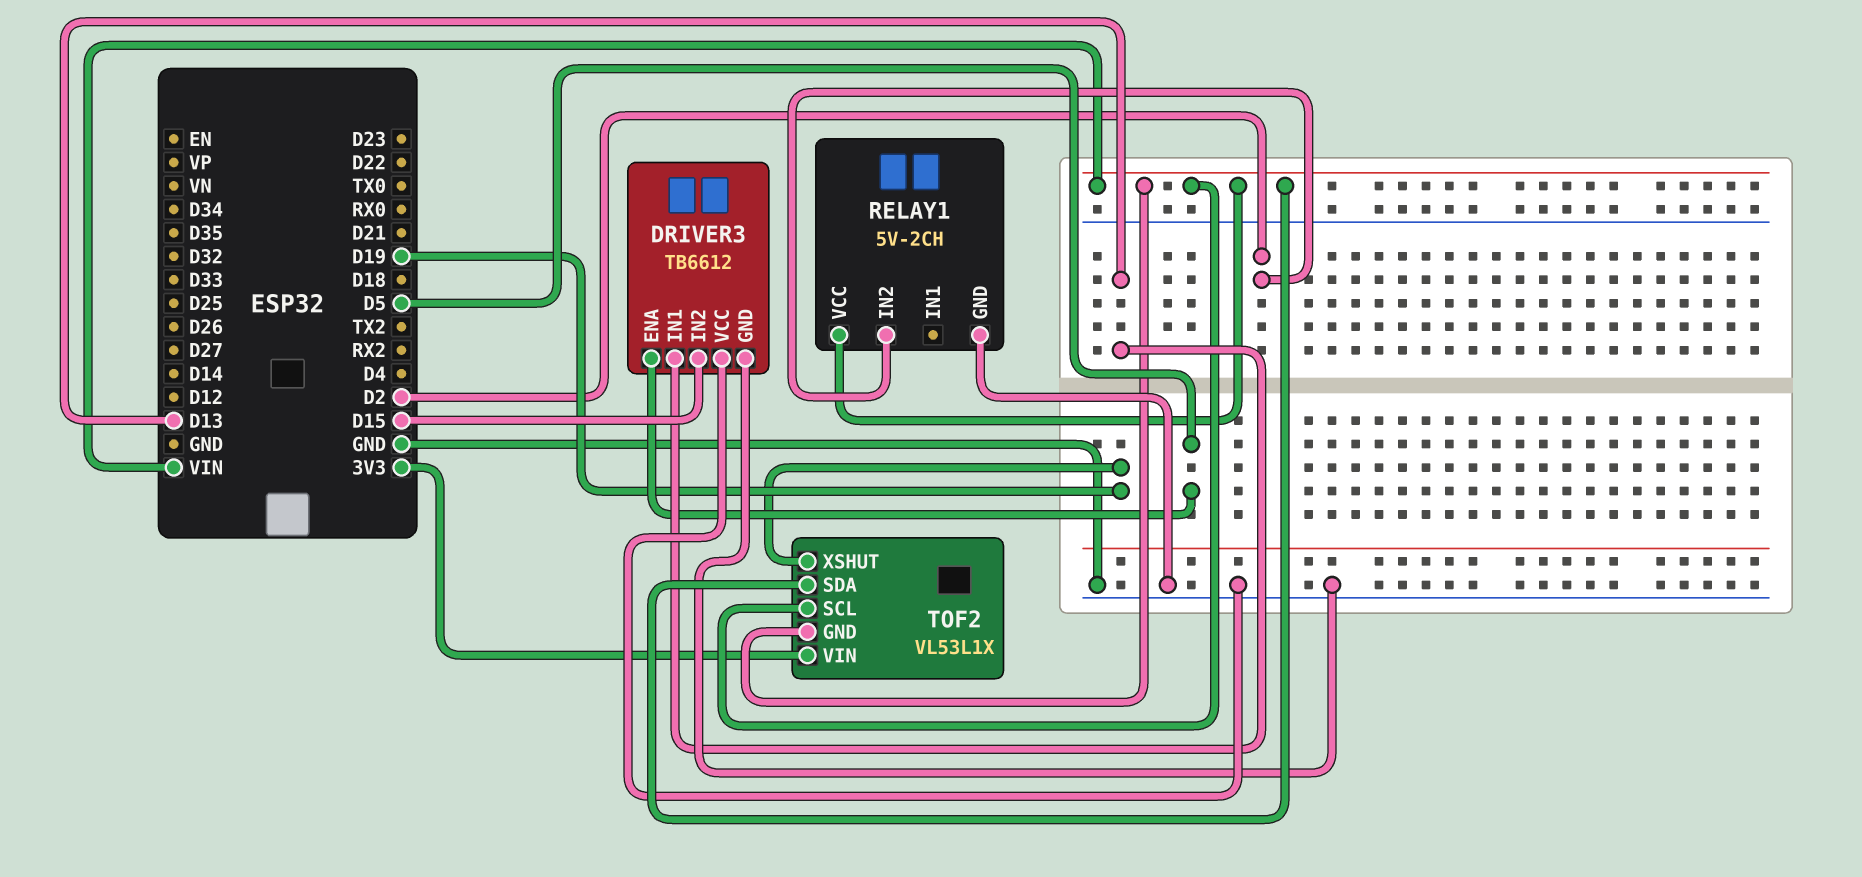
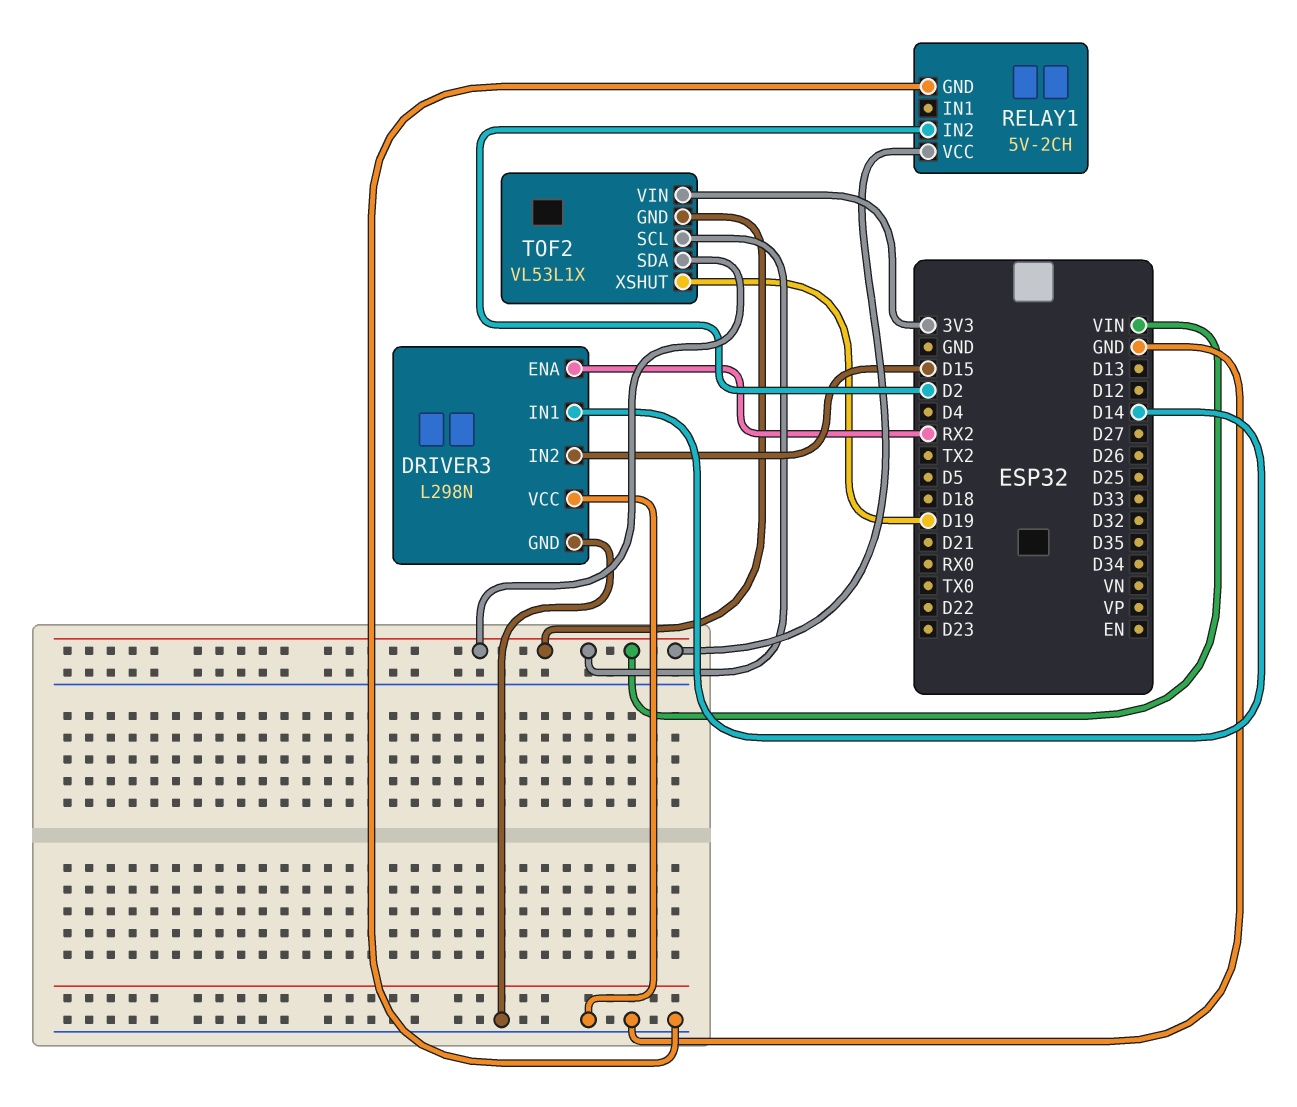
DRIVER3: TB6612 -> L298N
DRIVER3 pin ENA: D5 -> RX2
DRIVER3 pin IN1: D13 -> D14

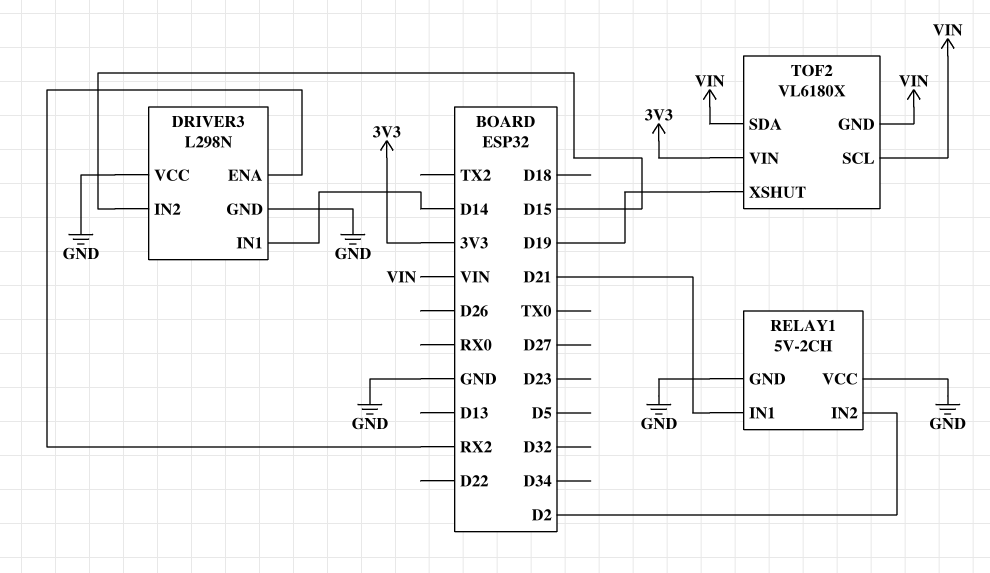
RELAY1 pin IN1: none -> D21
RELAY1 pin VCC: VIN -> GND
TOF2: VL53L1X -> VL6180X

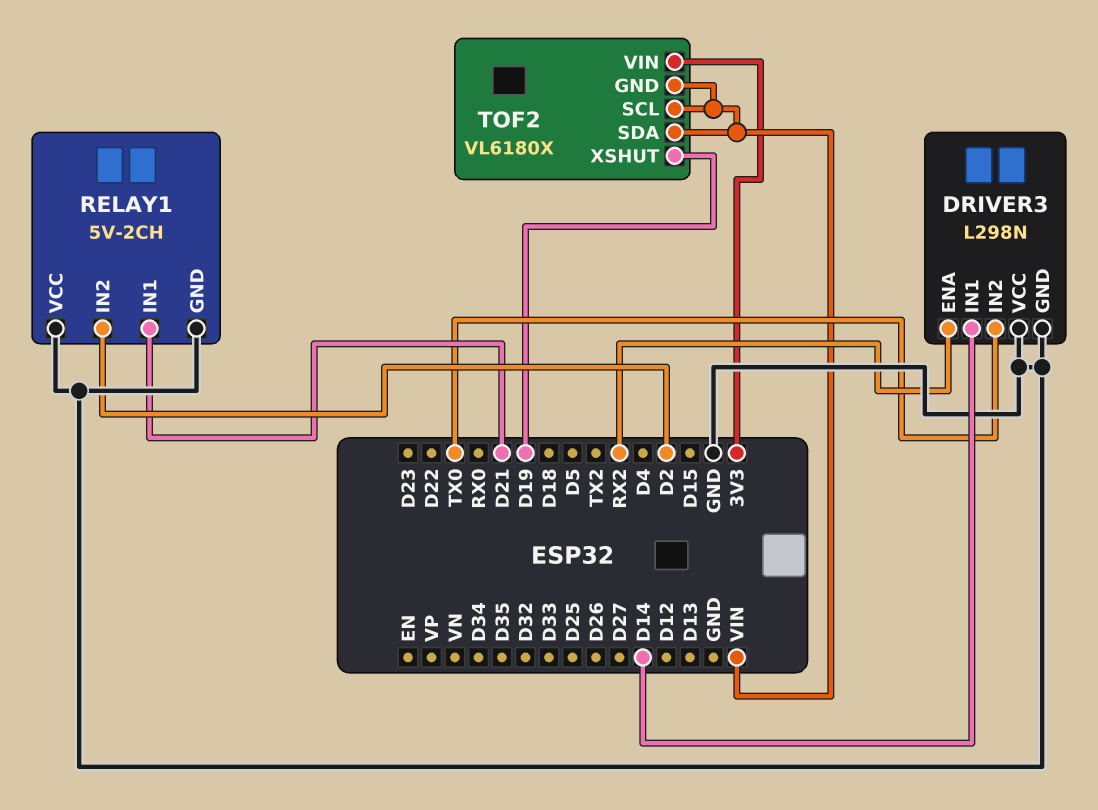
DRIVER3 pin IN2: D15 -> TX0

